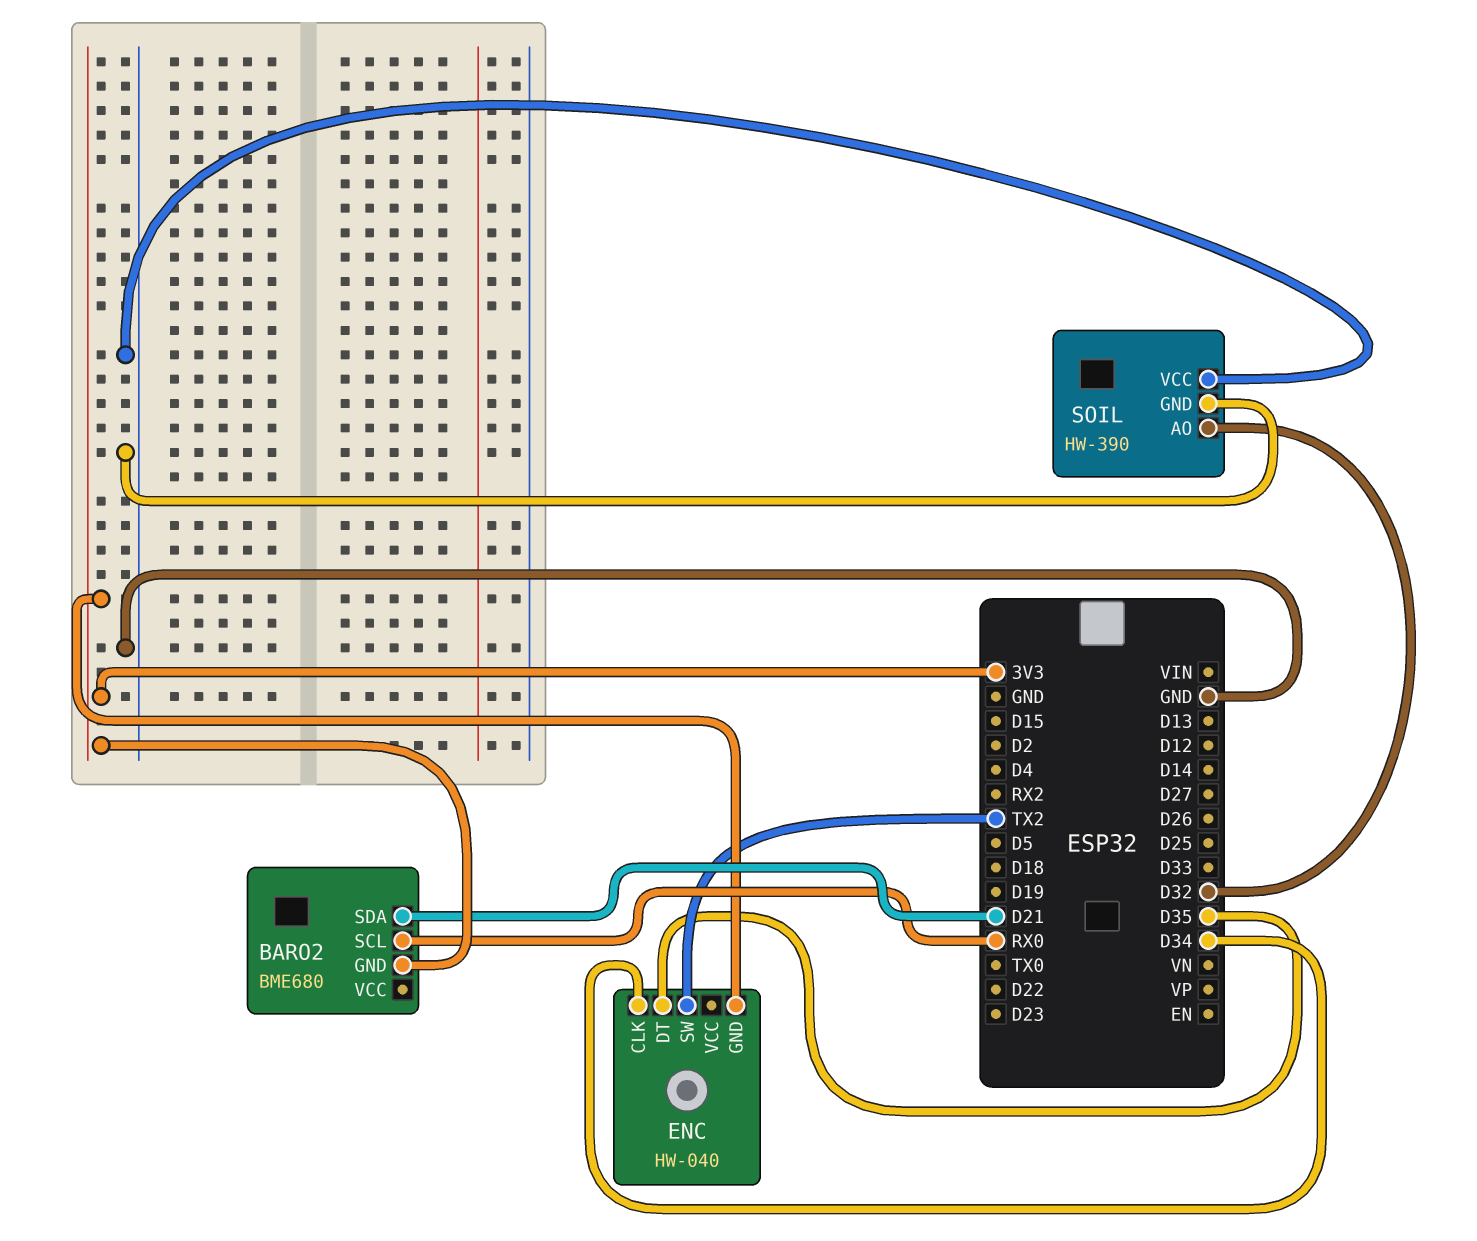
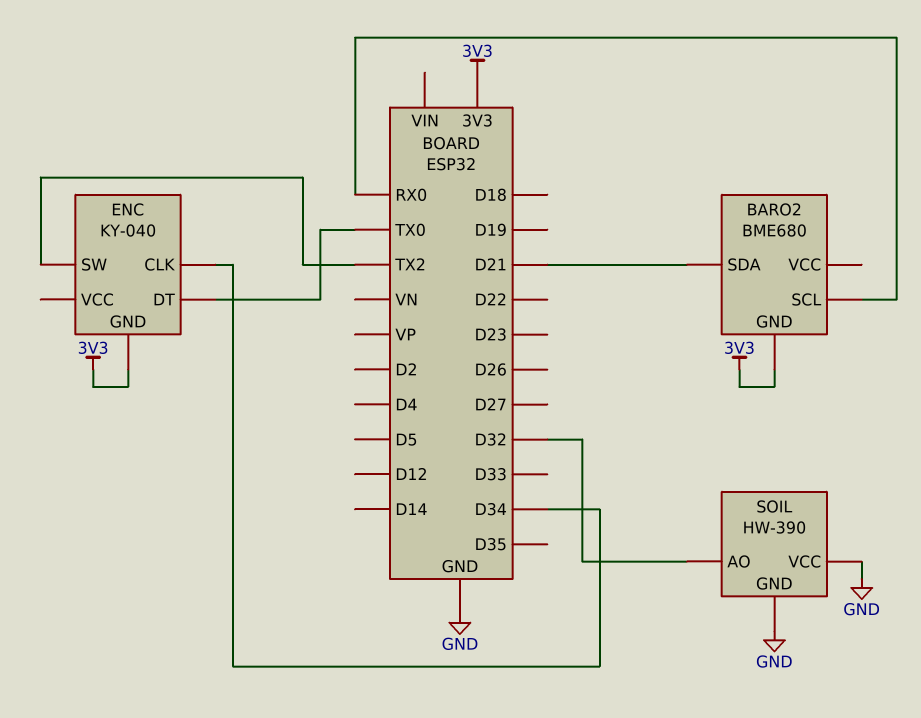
ENC: HW-040 -> KY-040
ENC pin DT: D35 -> TX0

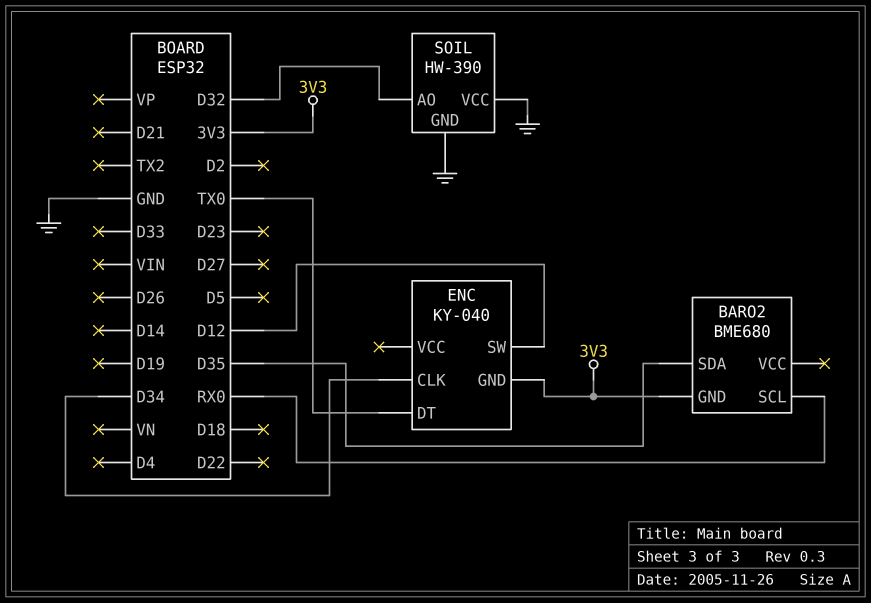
BARO2 pin SDA: D21 -> D35
ENC pin SW: TX2 -> D12

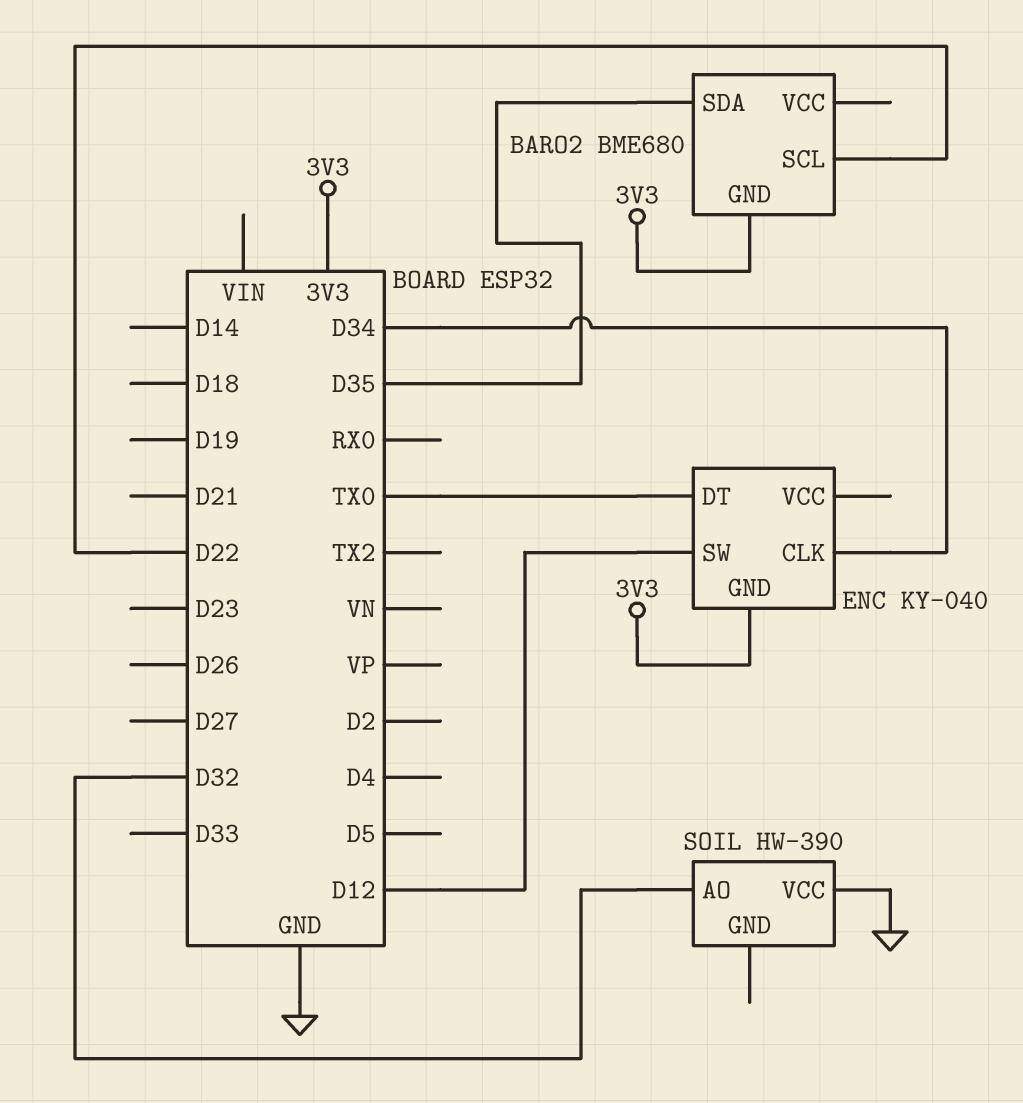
BARO2 pin SCL: RX0 -> D22
SOIL pin GND: GND -> none

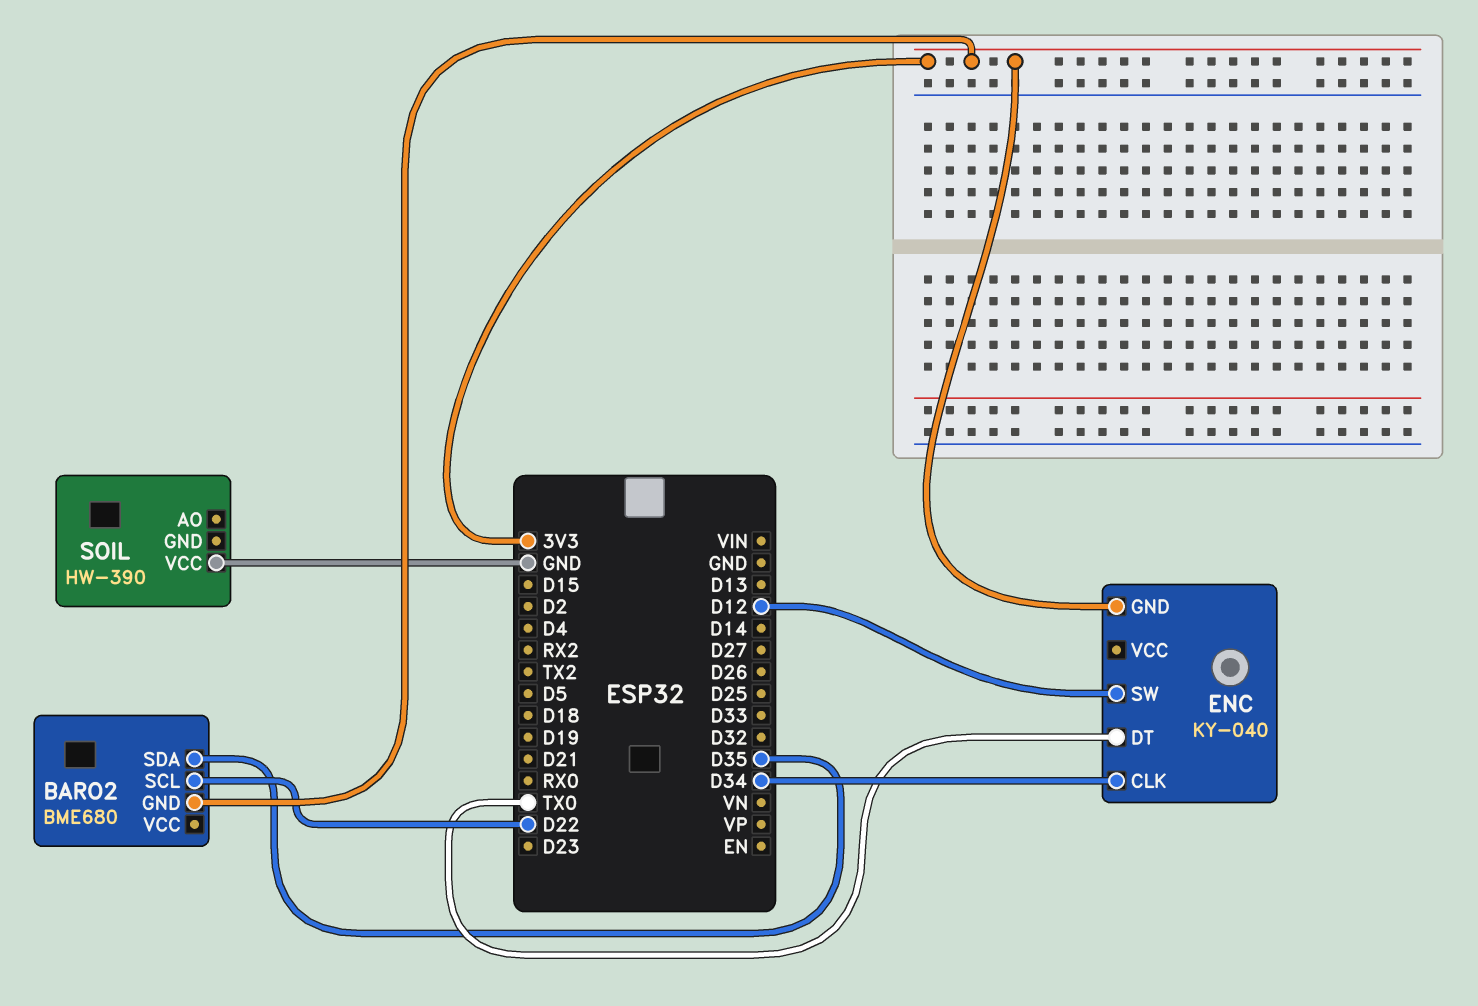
SOIL pin AO: D32 -> none

